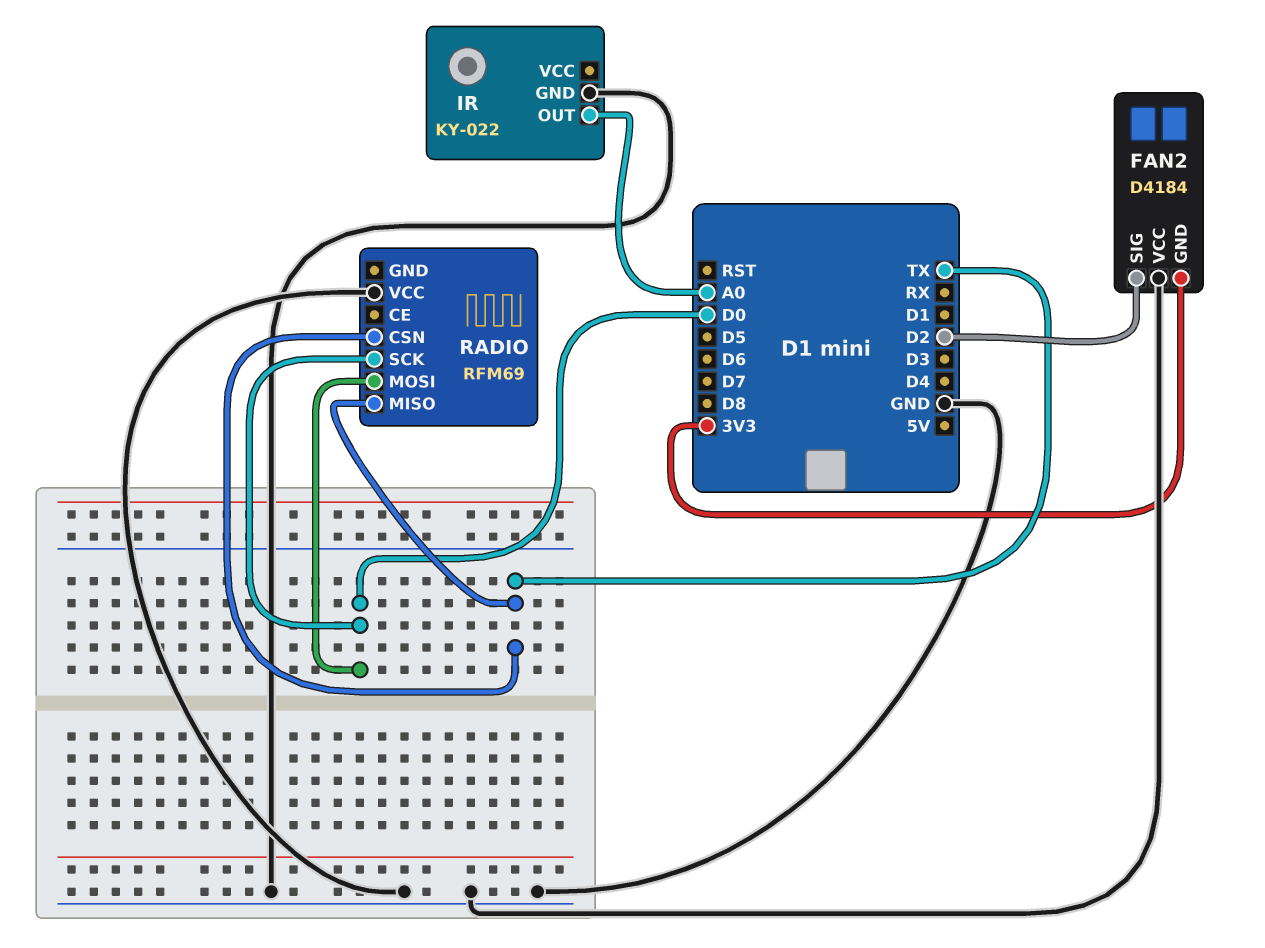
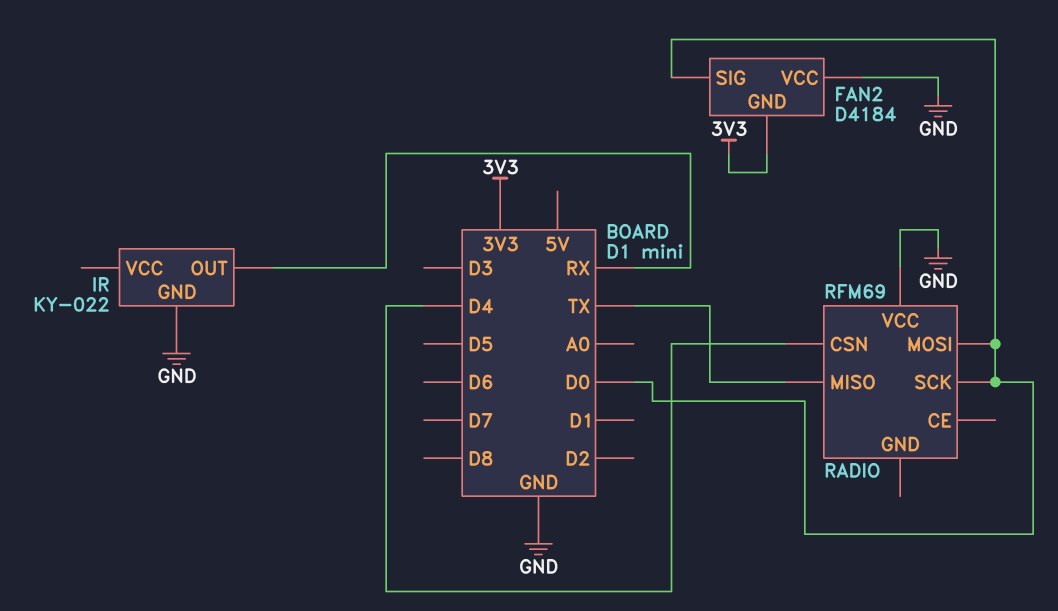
FAN2 pin SIG: D2 -> D0
IR pin OUT: A0 -> RX
RADIO pin CSN: TX -> D4

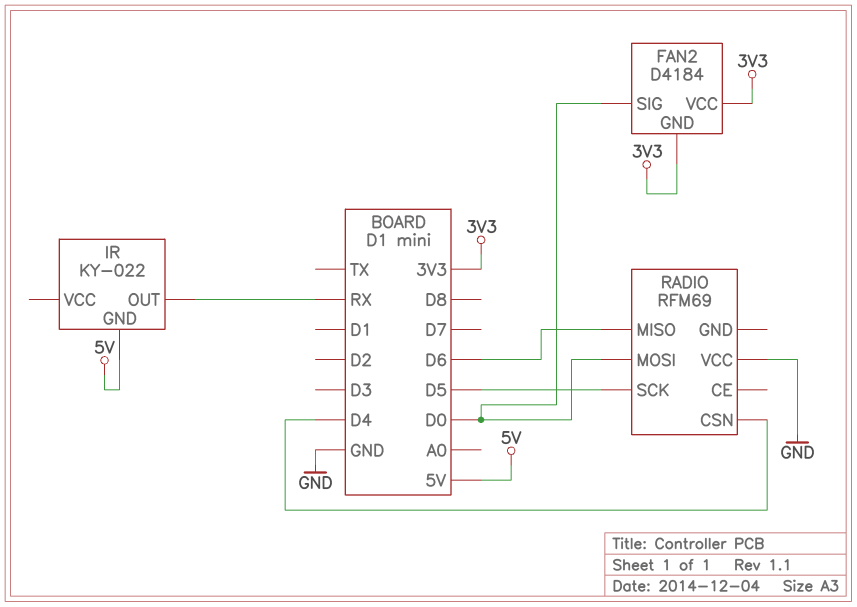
FAN2 pin VCC: GND -> 3V3
IR pin GND: GND -> 5V
RADIO pin MISO: TX -> D6
RADIO pin SCK: D0 -> D5

